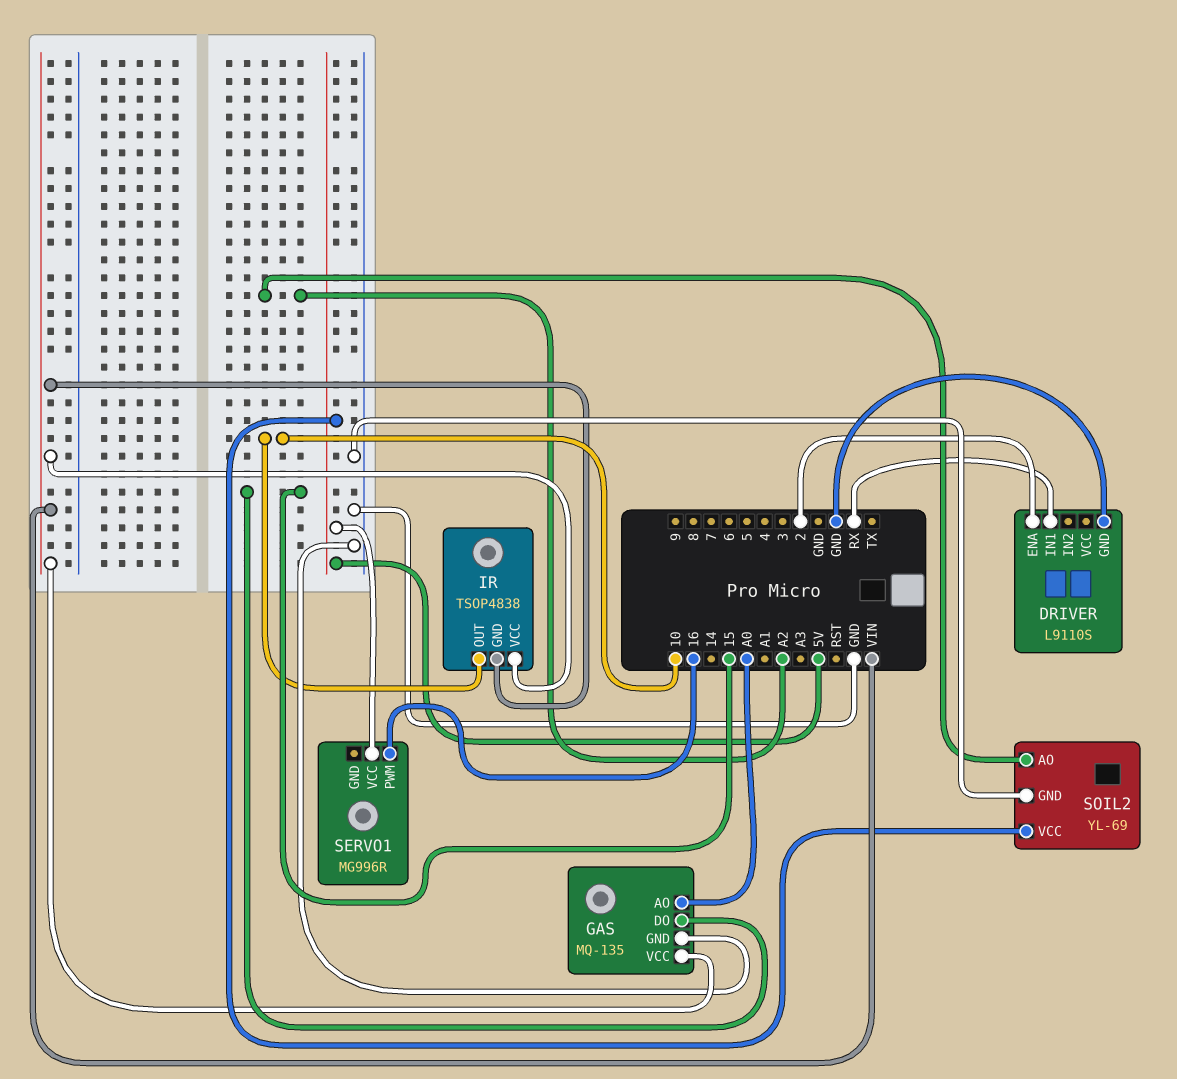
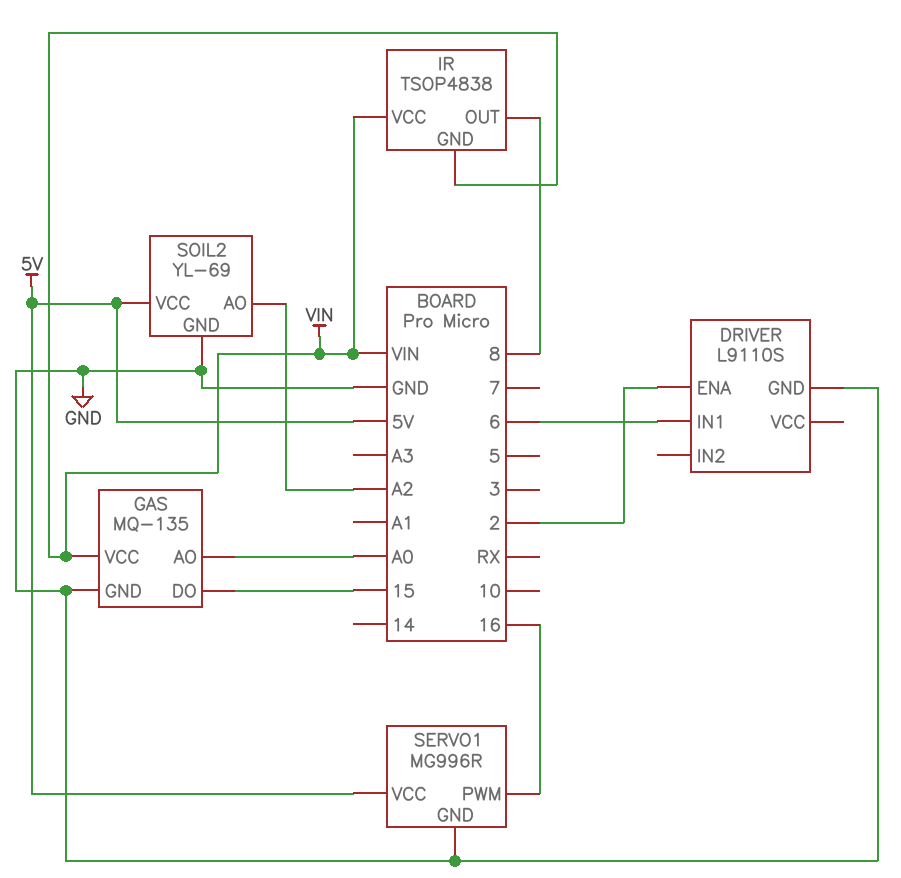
DRIVER pin IN1: RX -> 6
IR pin OUT: 10 -> 8
SERVO1 pin GND: none -> GND

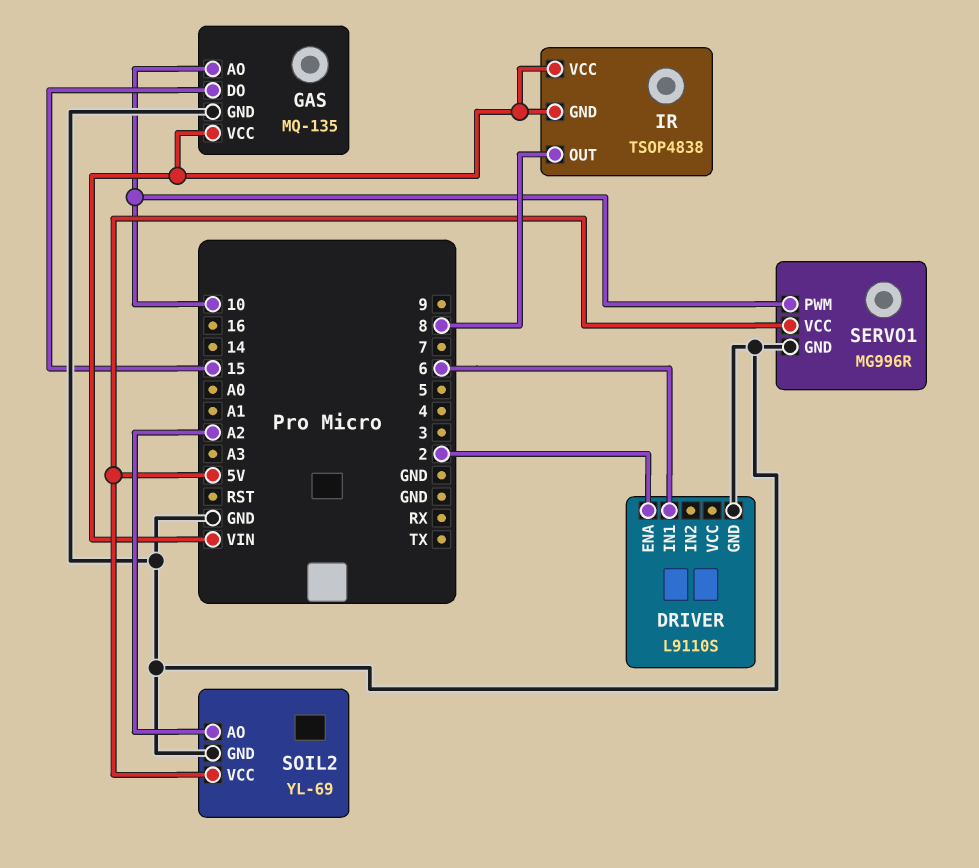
GAS pin AO: A0 -> 10
SERVO1 pin PWM: 16 -> 10

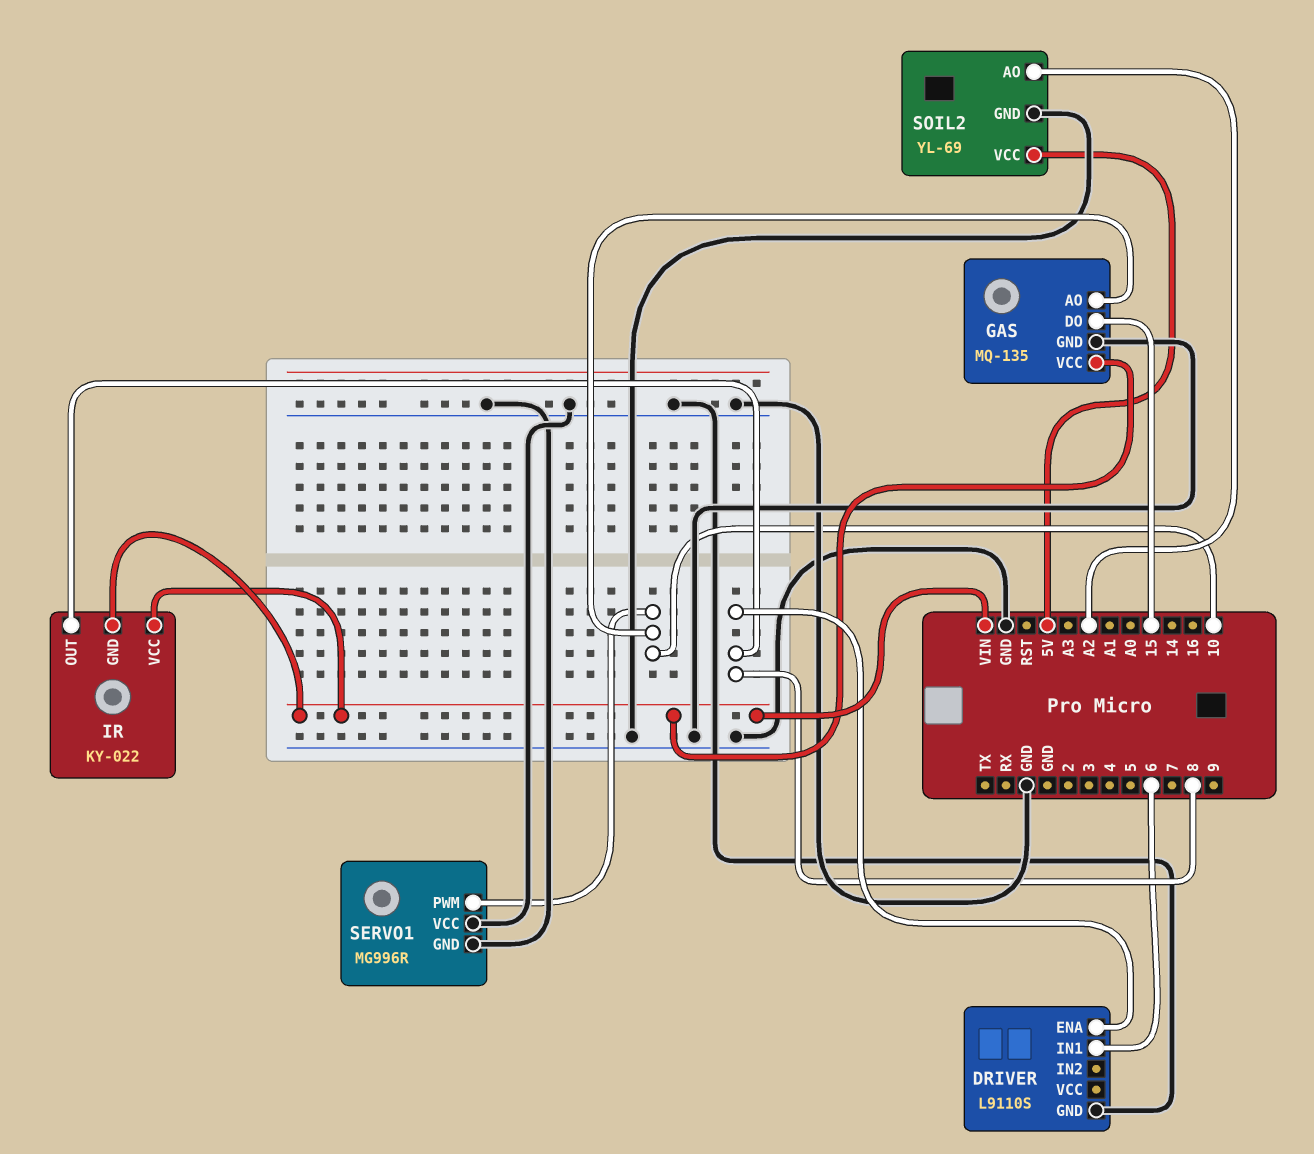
DRIVER pin ENA: 2 -> 8
IR: TSOP4838 -> KY-022
SERVO1 pin VCC: 5V -> GND

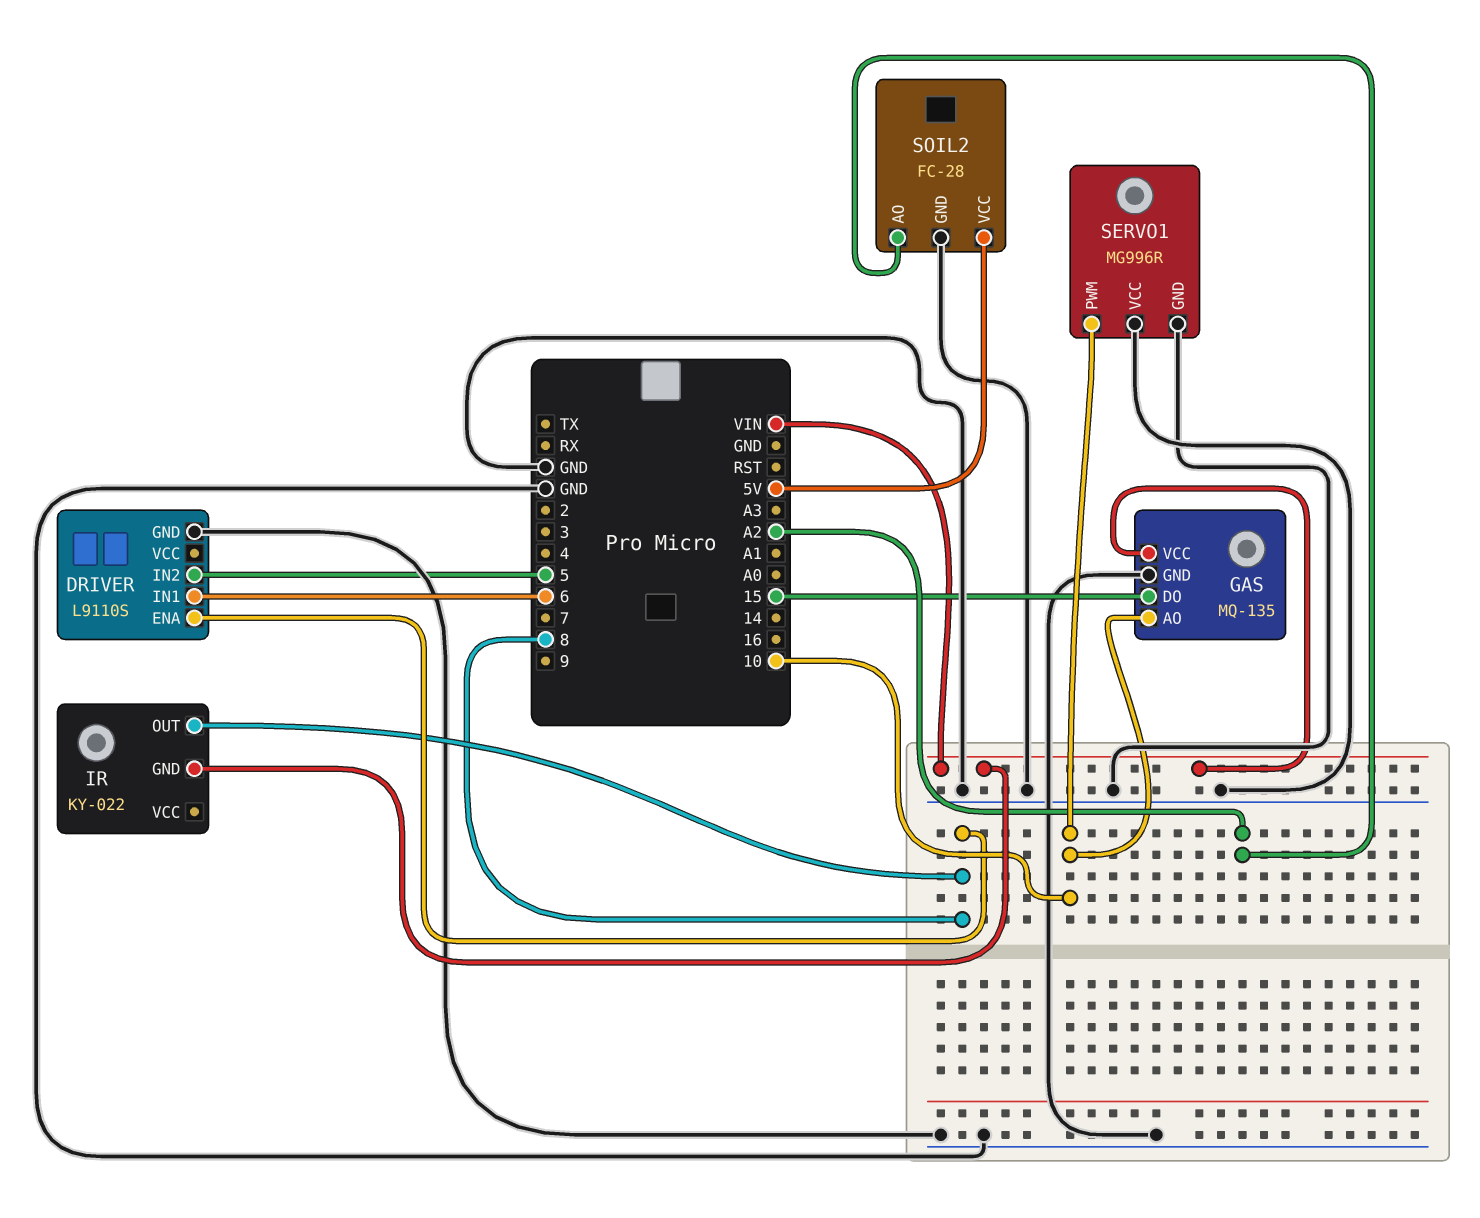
DRIVER pin IN2: none -> 5
IR pin VCC: VIN -> none
SOIL2: YL-69 -> FC-28

